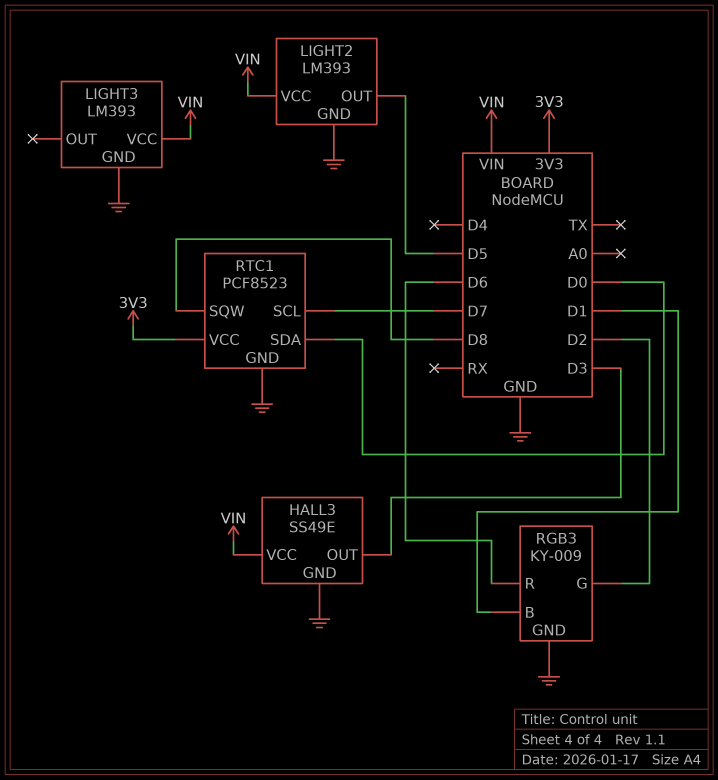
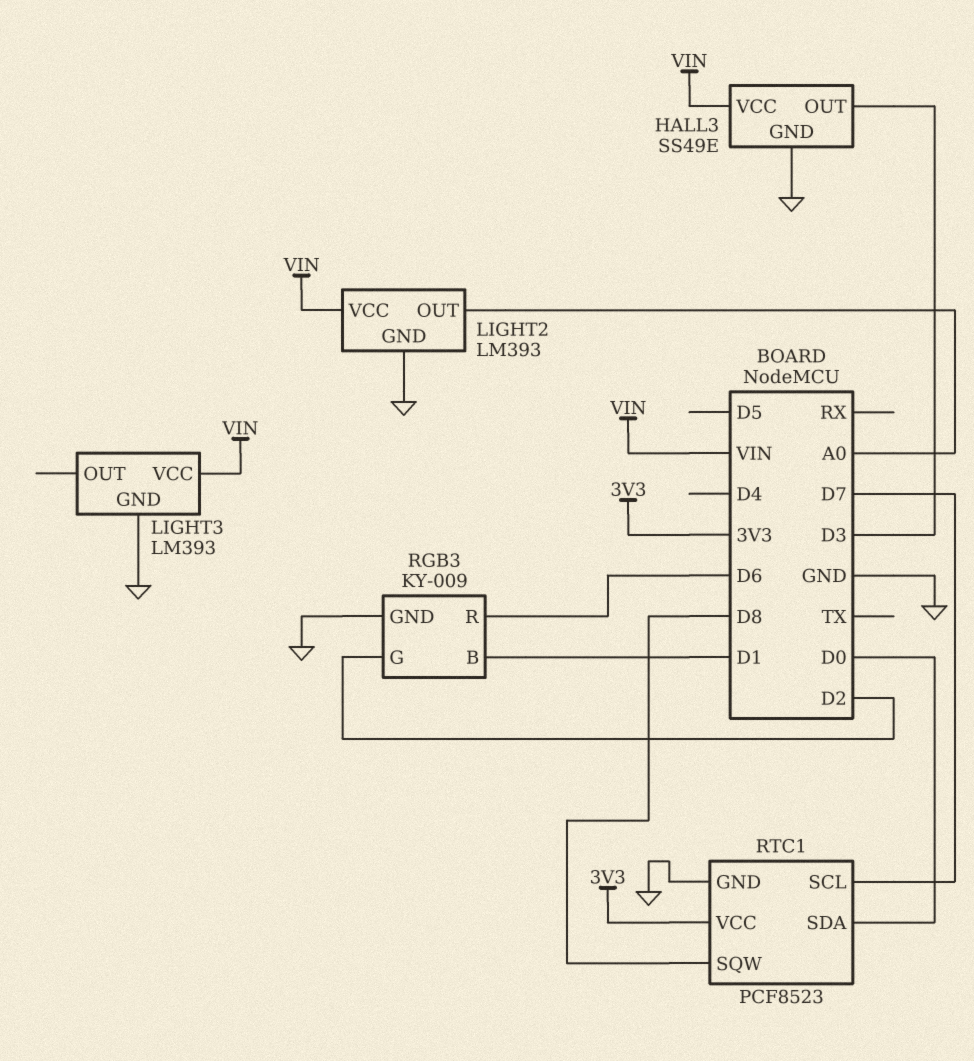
LIGHT2 pin OUT: D5 -> A0

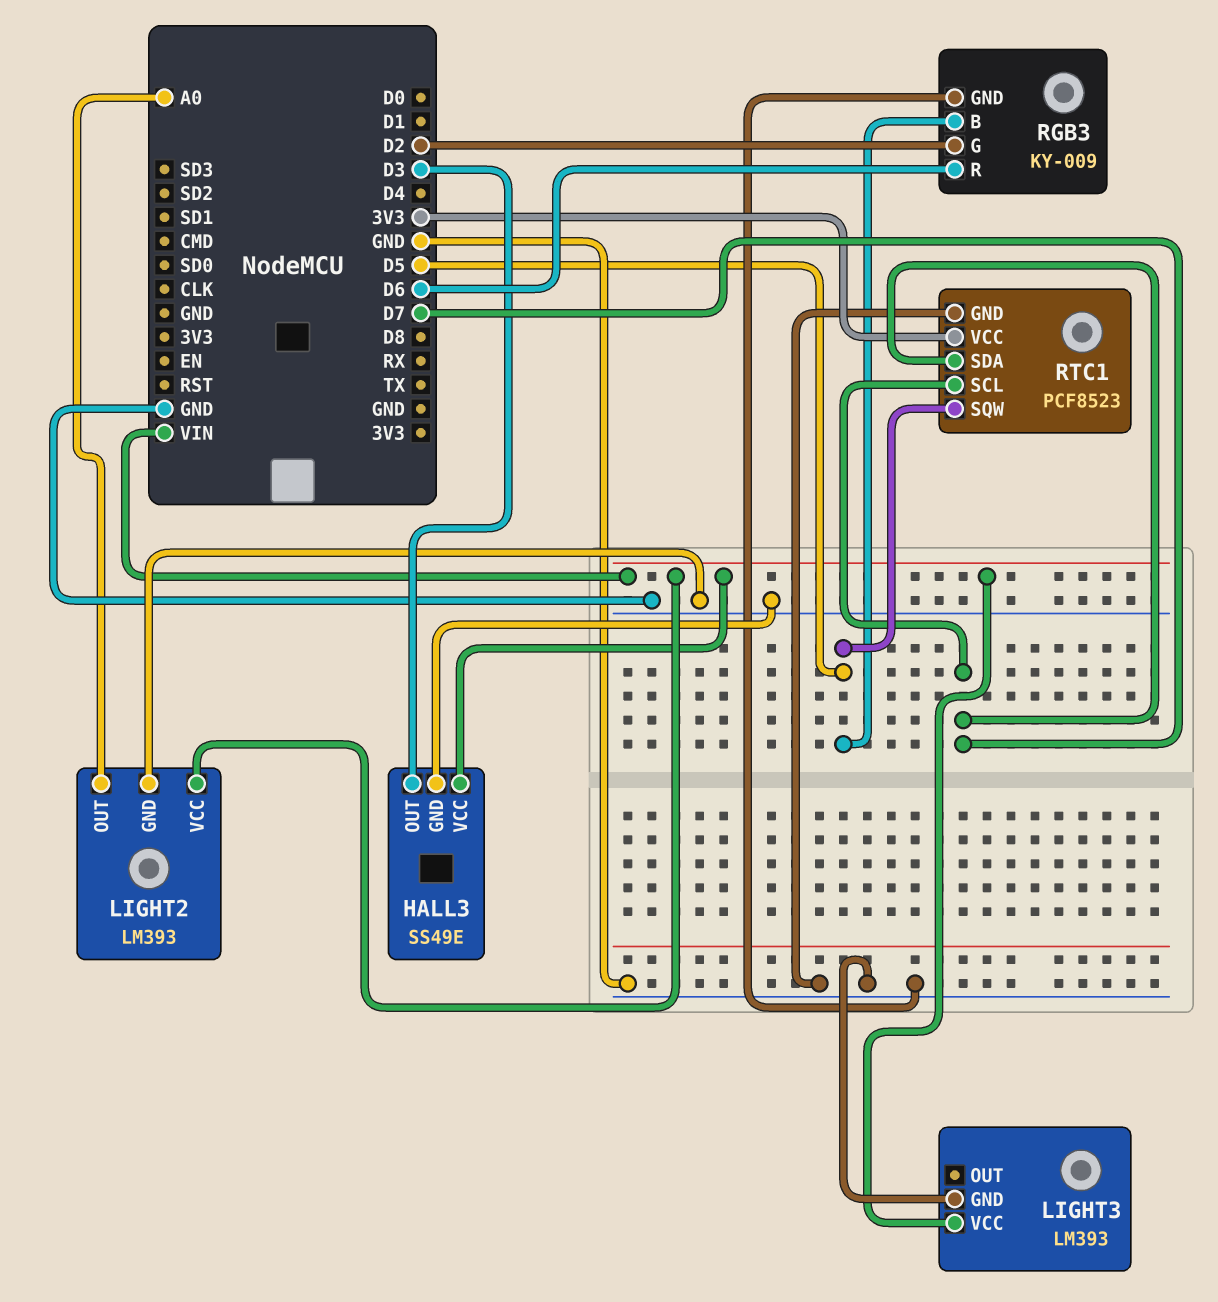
RGB3 pin B: D1 -> D5
RTC1 pin SDA: D0 -> D7
RTC1 pin SQW: D8 -> D5

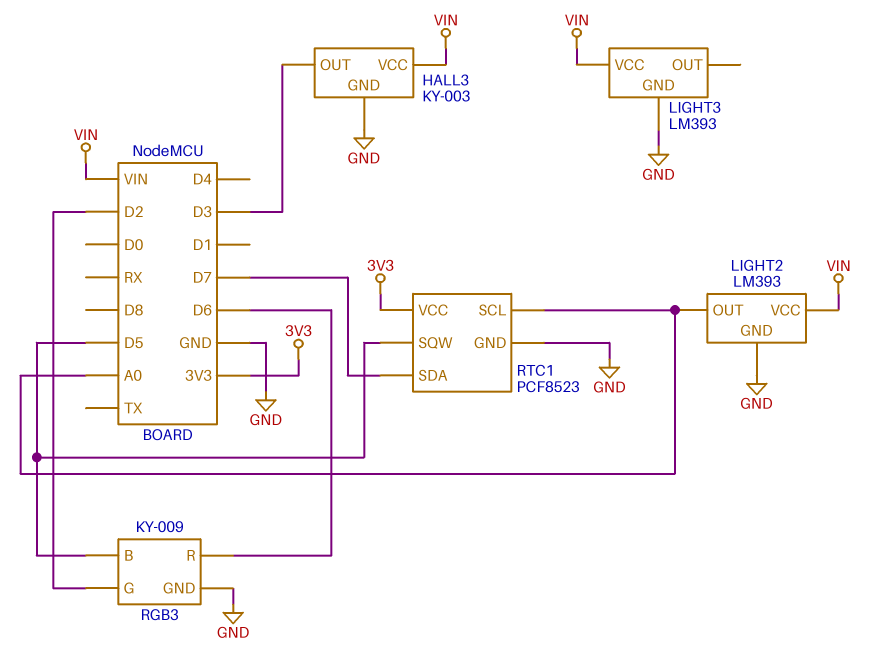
HALL3: SS49E -> KY-003
RTC1 pin SCL: D7 -> A0

